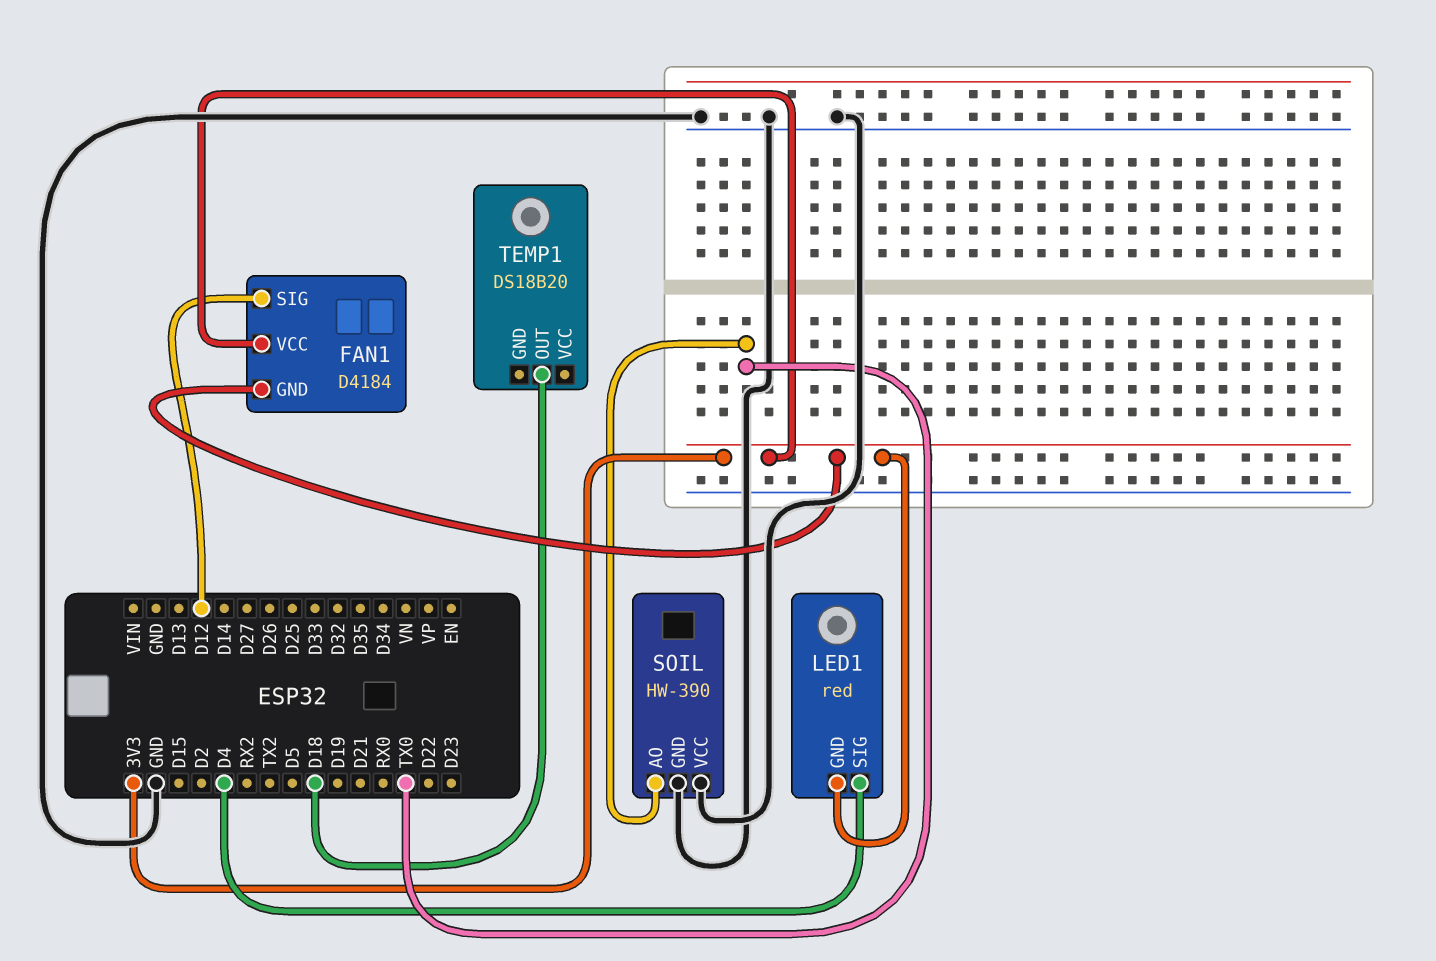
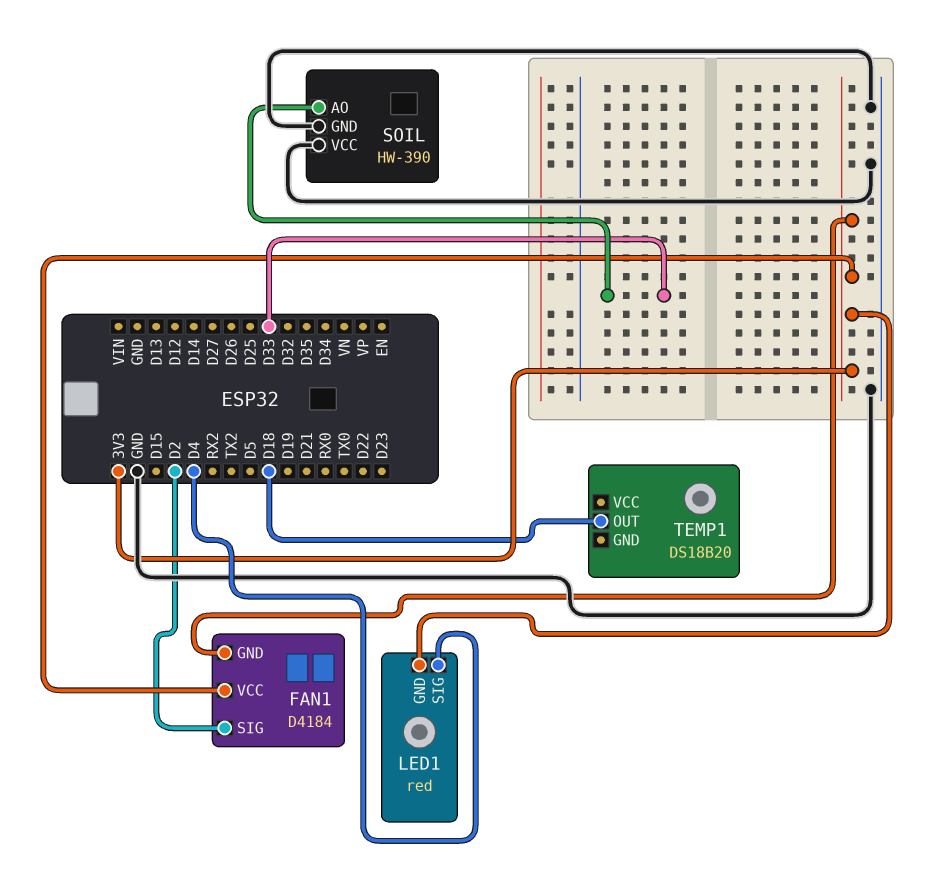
FAN1 pin SIG: D12 -> D2
SOIL pin AO: TX0 -> D33

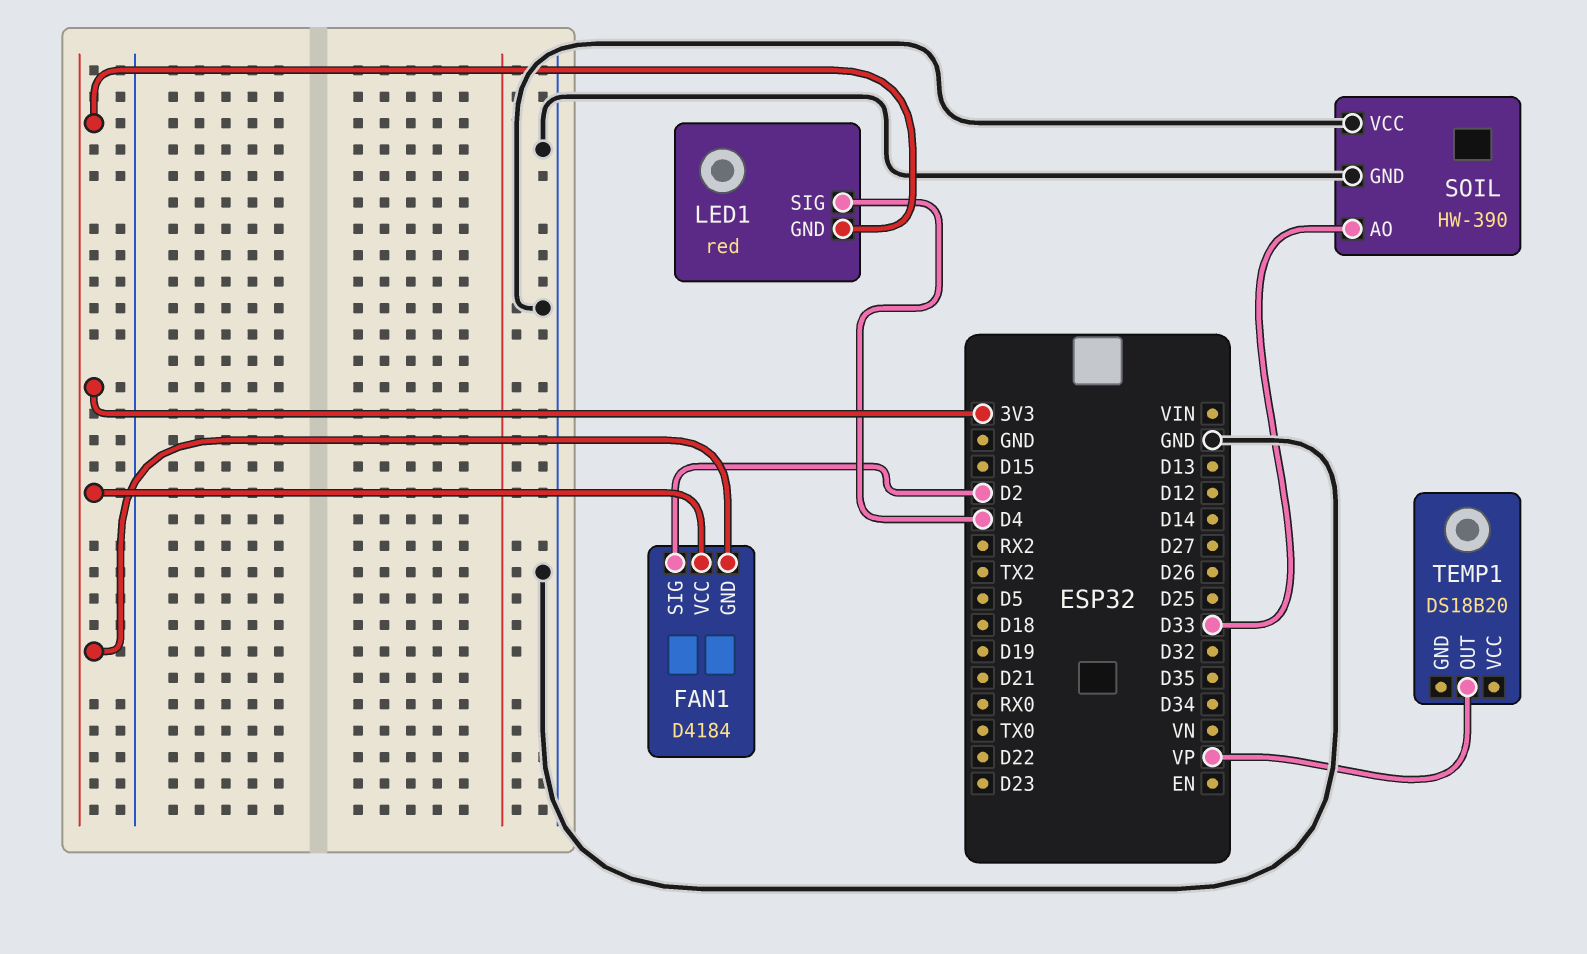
TEMP1 pin OUT: D18 -> VP

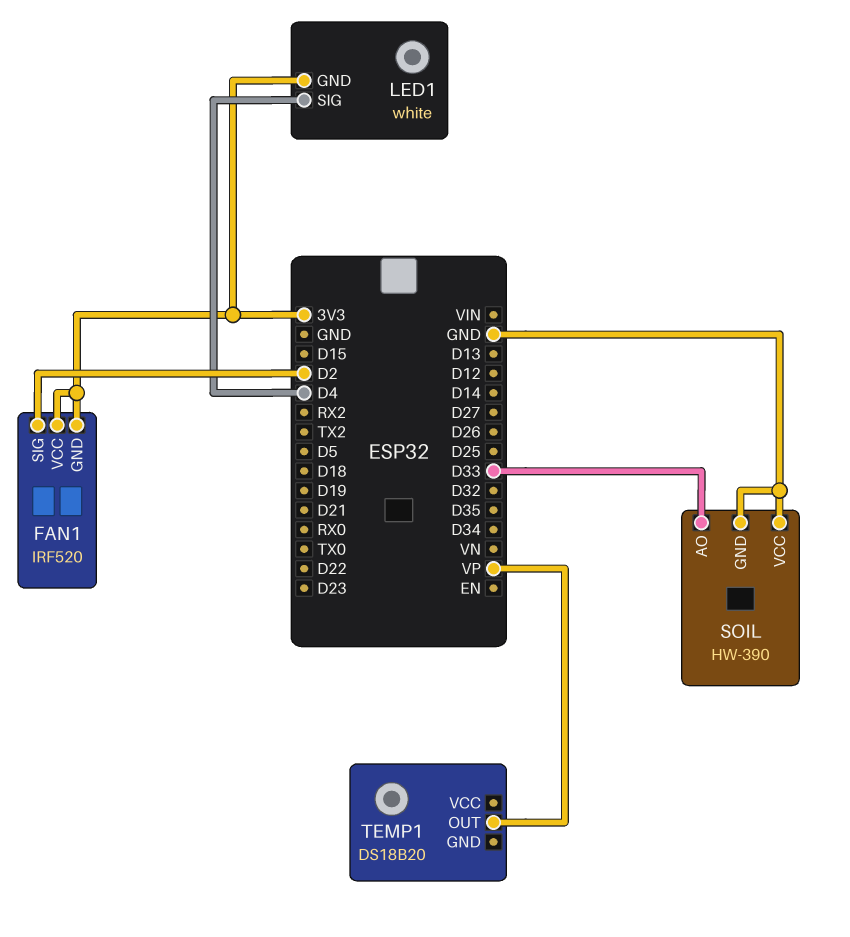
FAN1: D4184 -> IRF520
LED1: red -> white

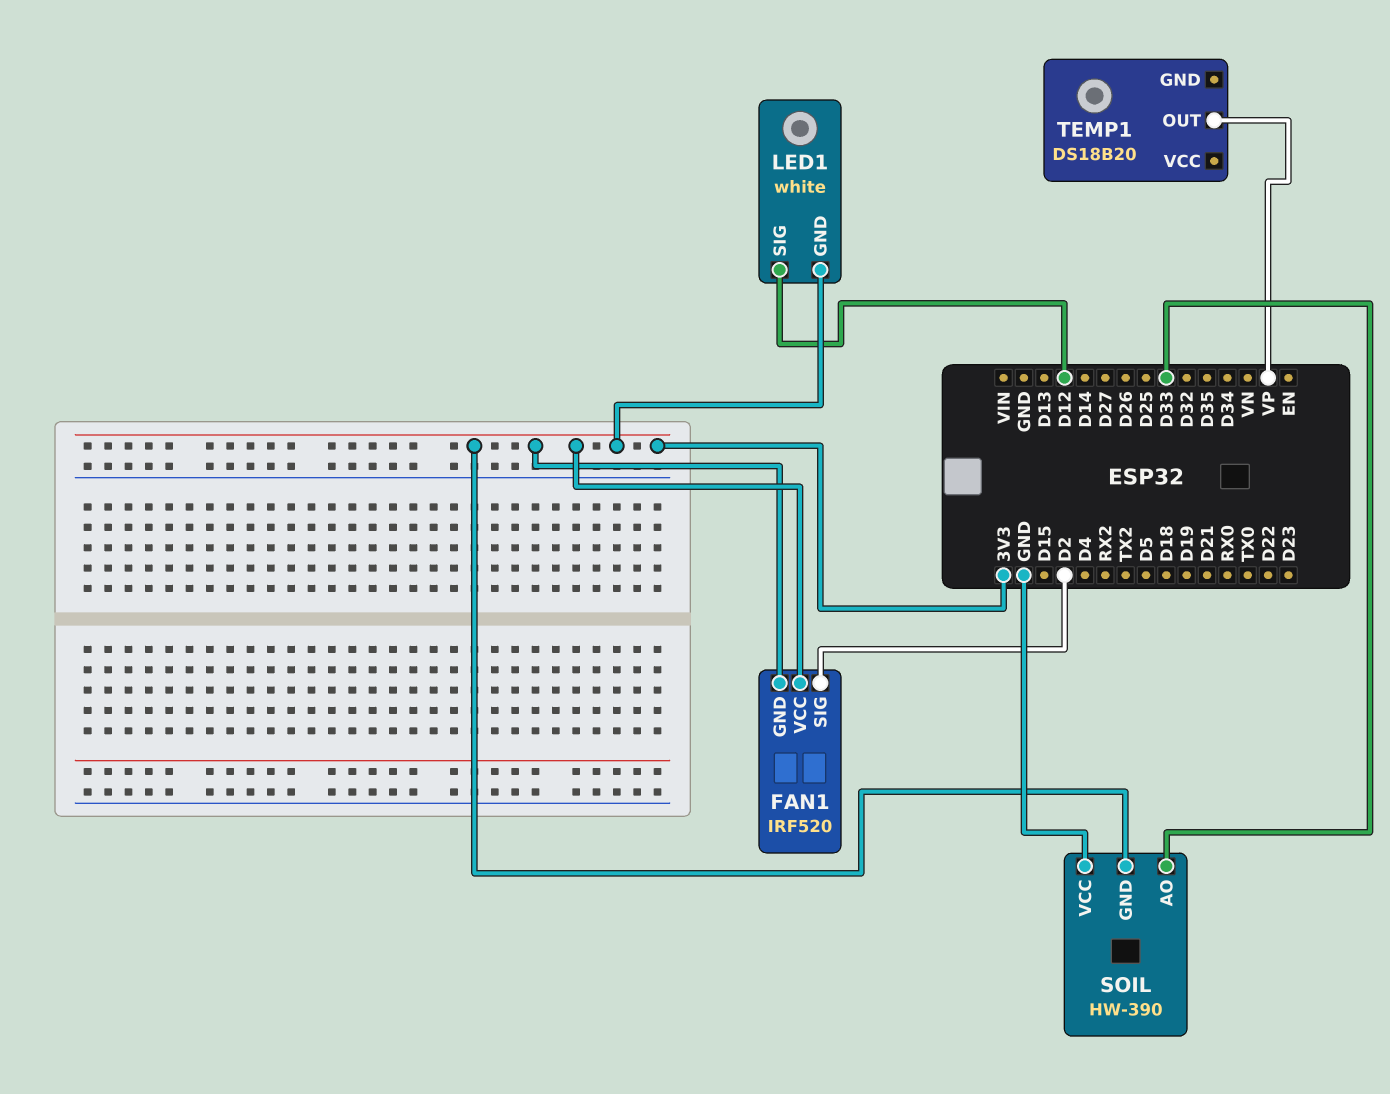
LED1 pin SIG: D4 -> D12
SOIL pin GND: GND -> 3V3

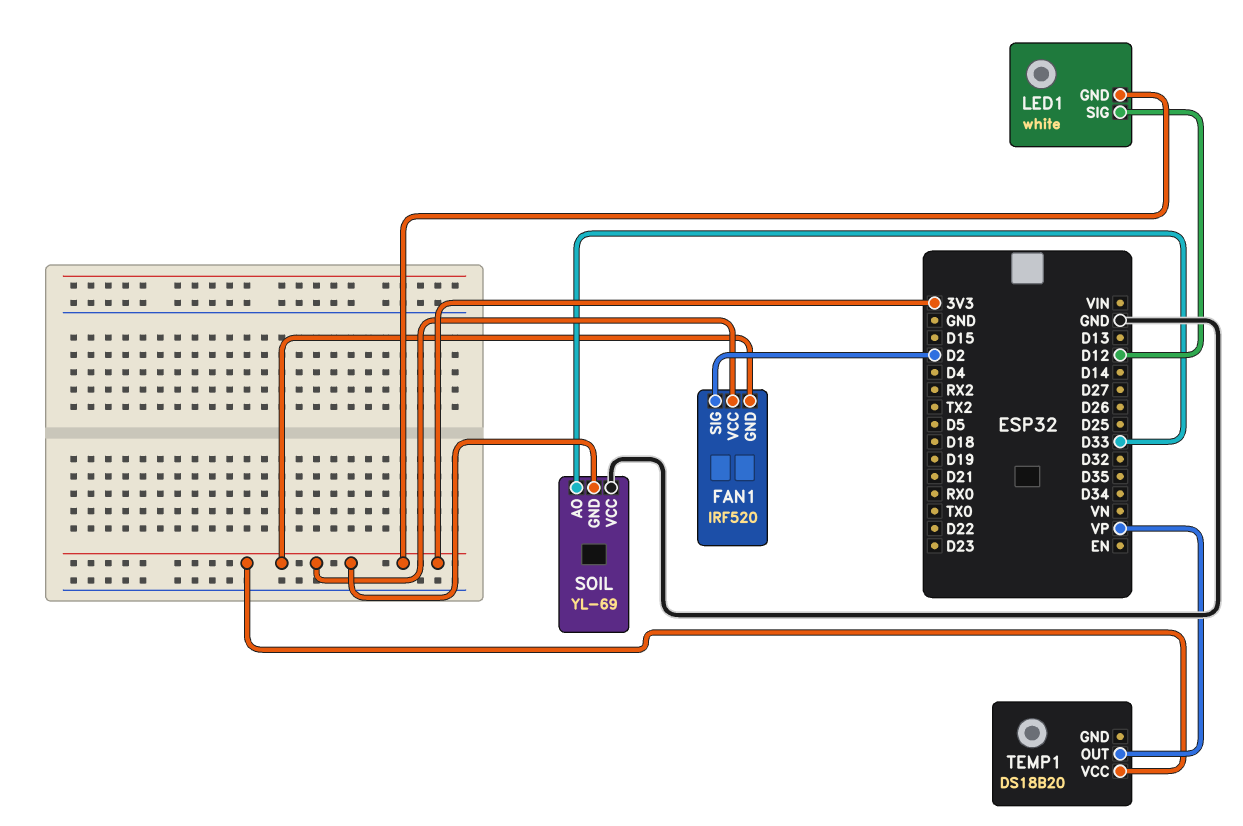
SOIL: HW-390 -> YL-69
TEMP1 pin VCC: none -> 3V3

